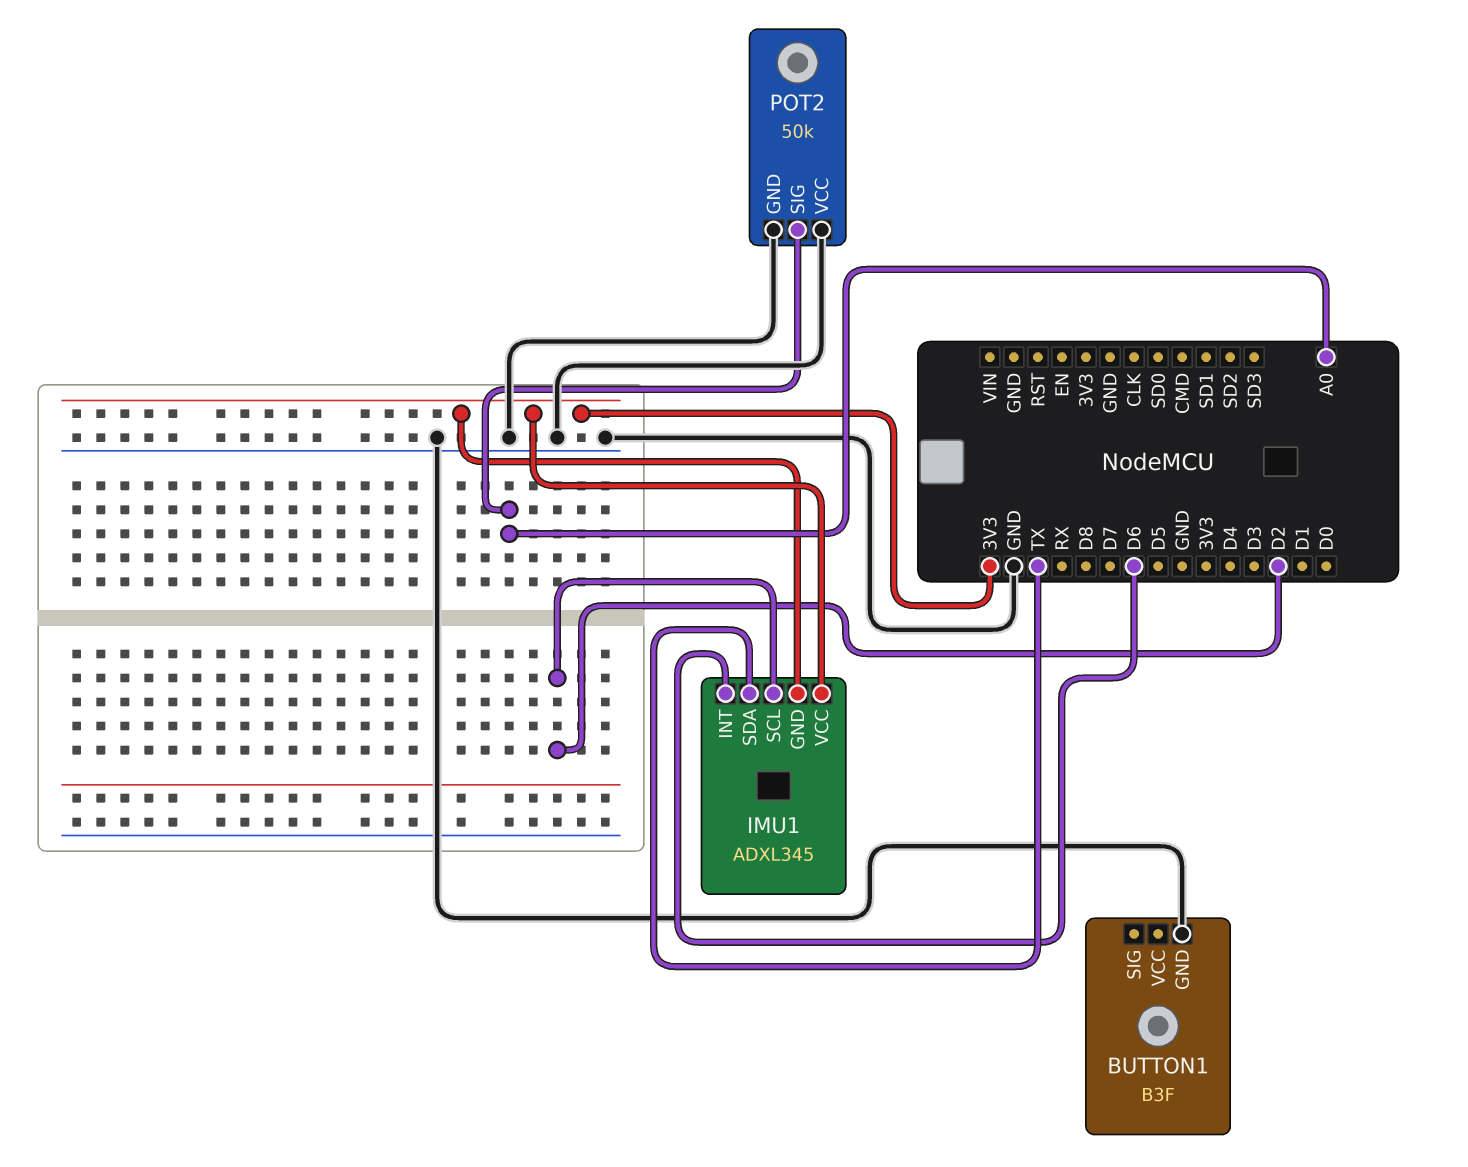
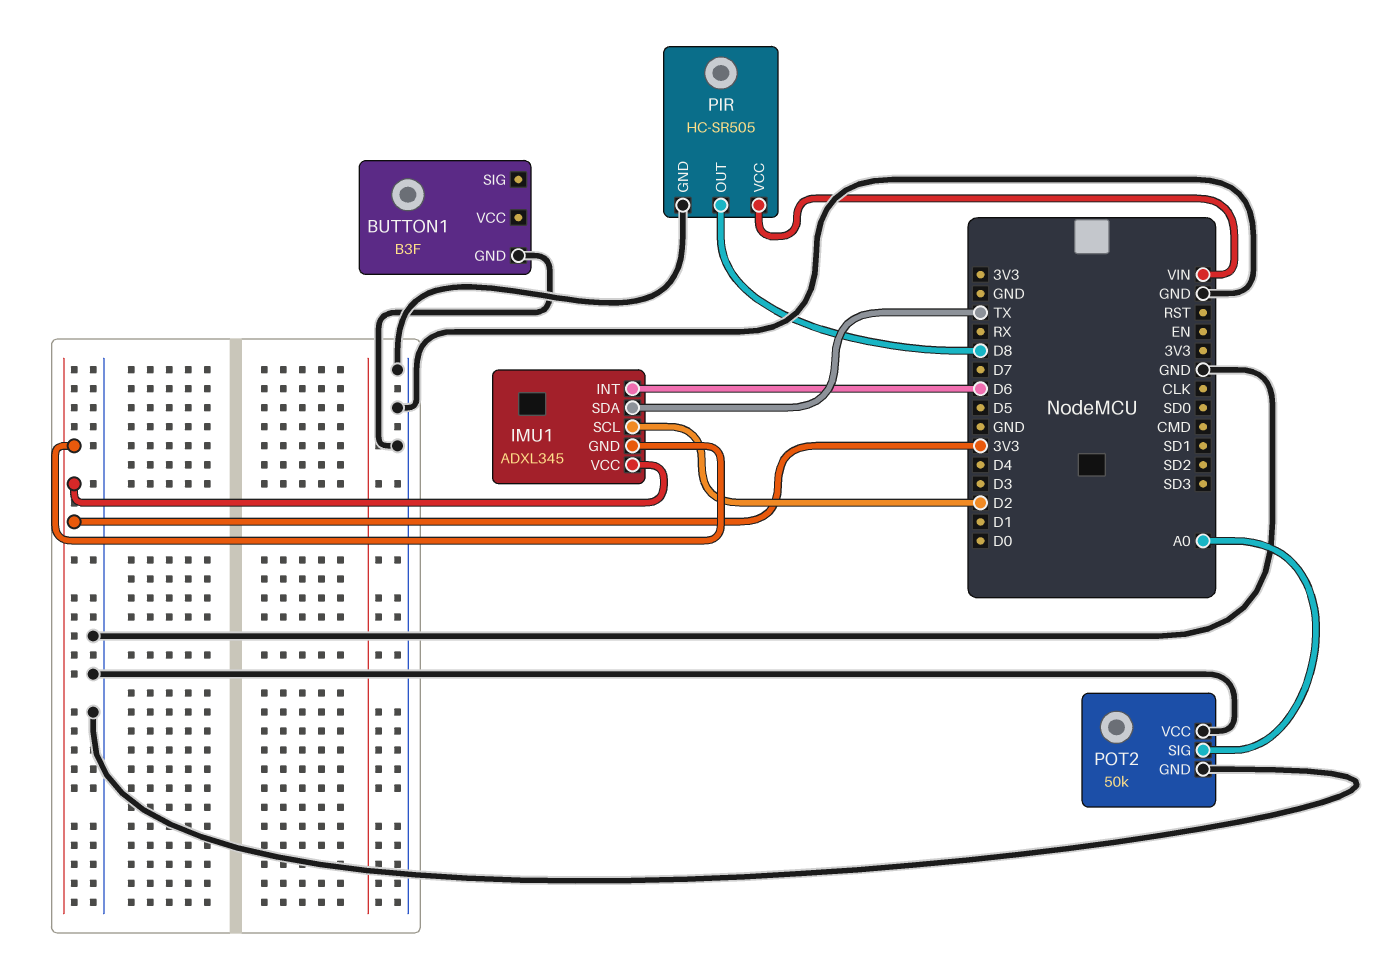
PIR: none -> HC-SR505
PIR pin GND: none -> GND
PIR pin OUT: none -> D8
PIR pin VCC: none -> VIN

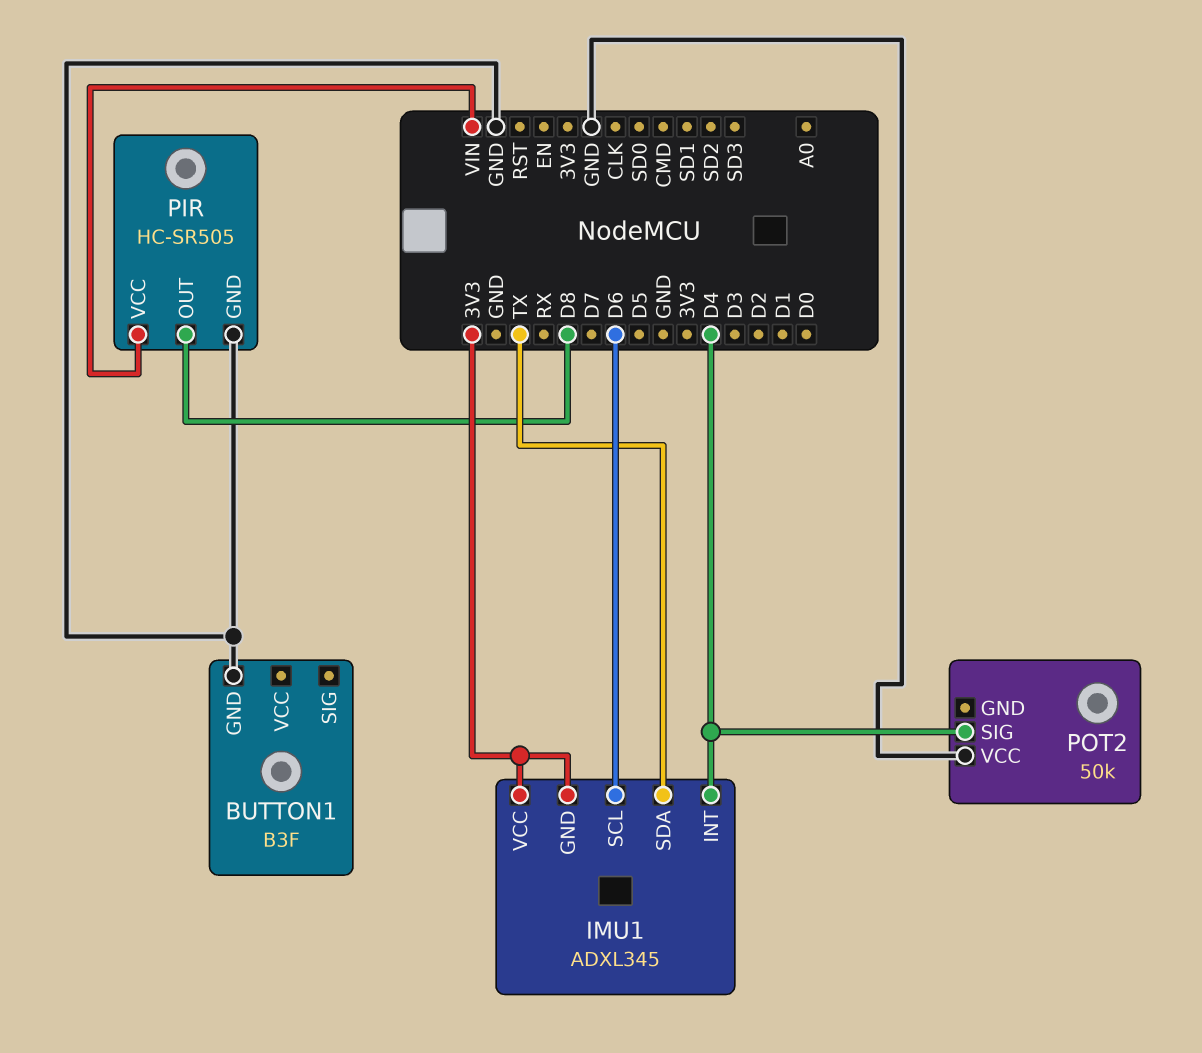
IMU1 pin INT: D6 -> D4
IMU1 pin SCL: D2 -> D6
POT2 pin GND: GND -> none
POT2 pin SIG: A0 -> D4

